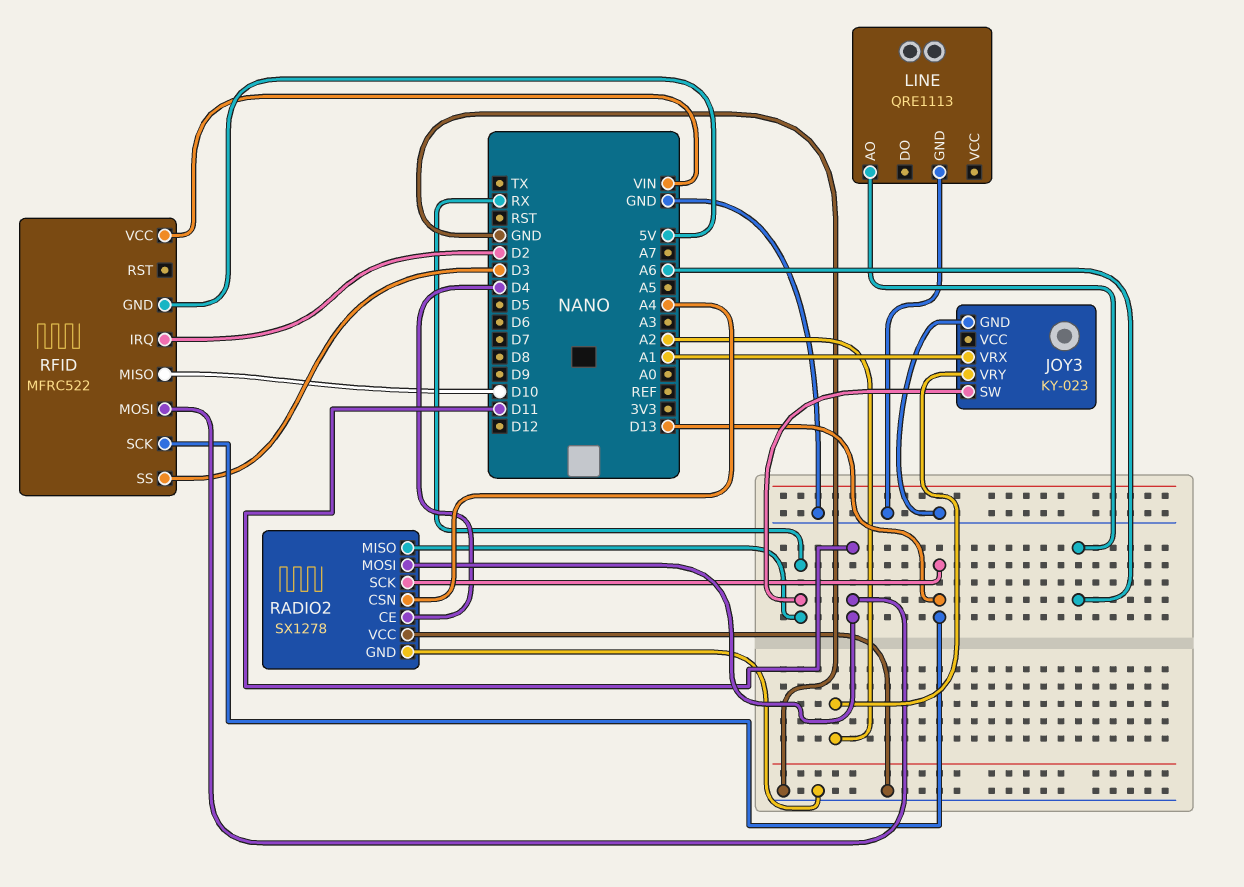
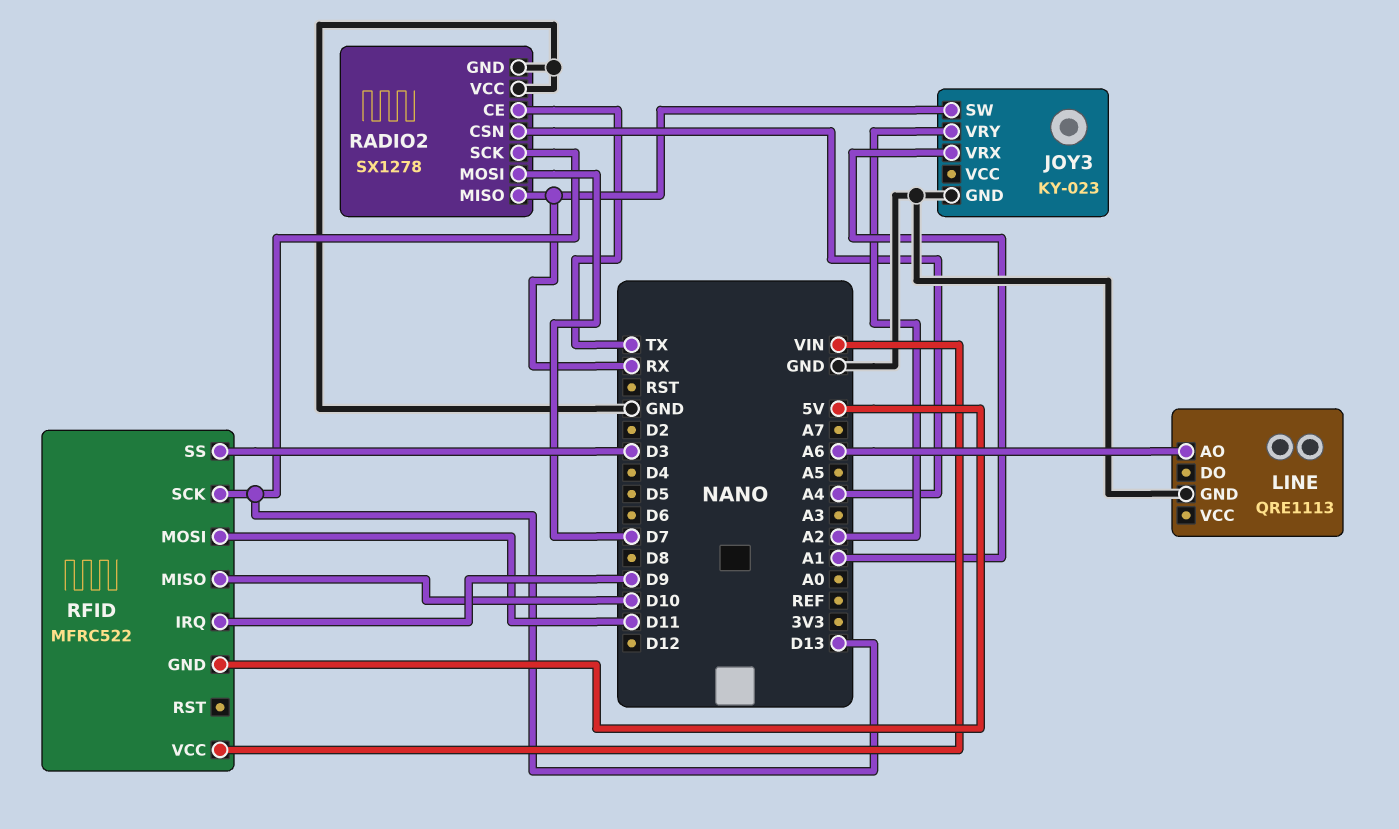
RADIO2 pin CE: D4 -> TX
RADIO2 pin MOSI: D11 -> D7
RFID pin IRQ: D2 -> D9

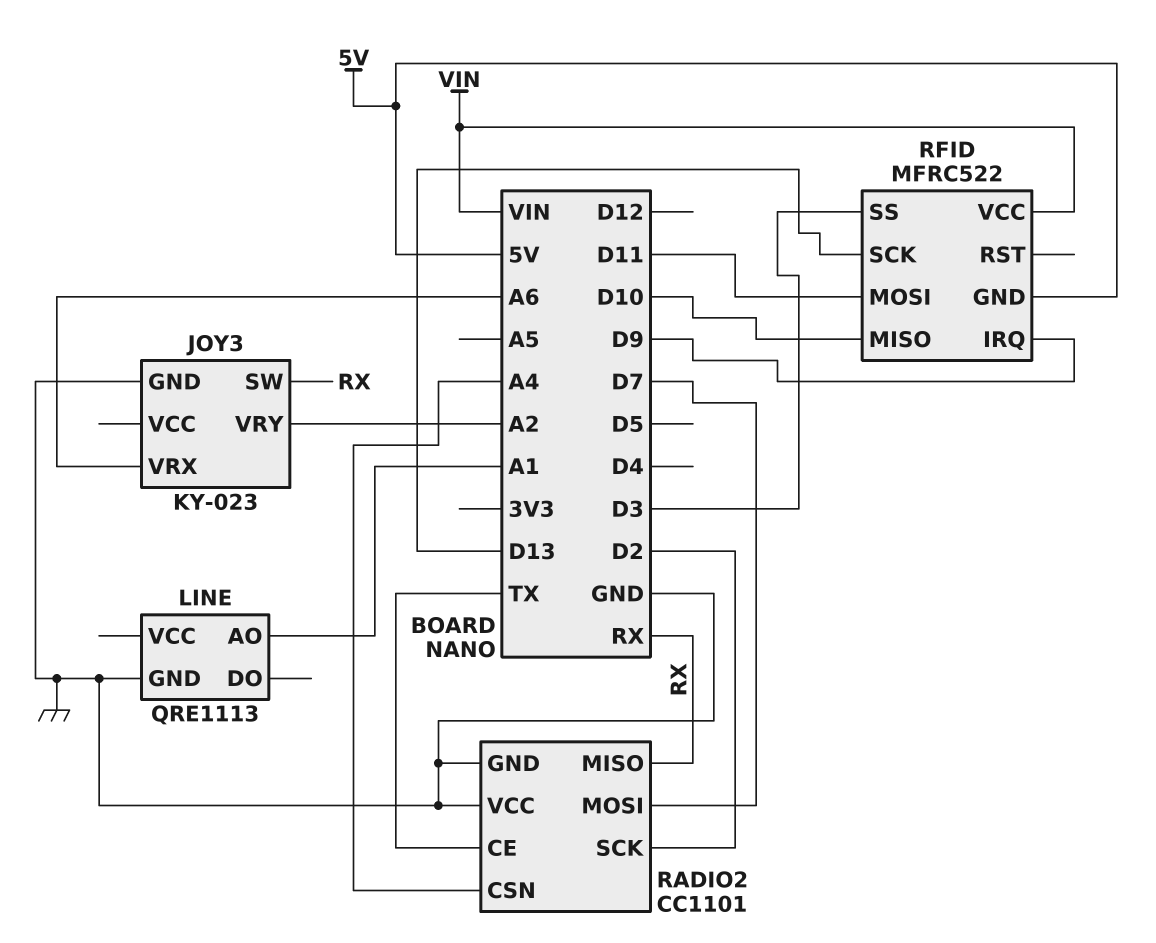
JOY3 pin VRX: A1 -> A6
LINE pin AO: A6 -> A1
RADIO2: SX1278 -> CC1101
RADIO2 pin SCK: D13 -> D2

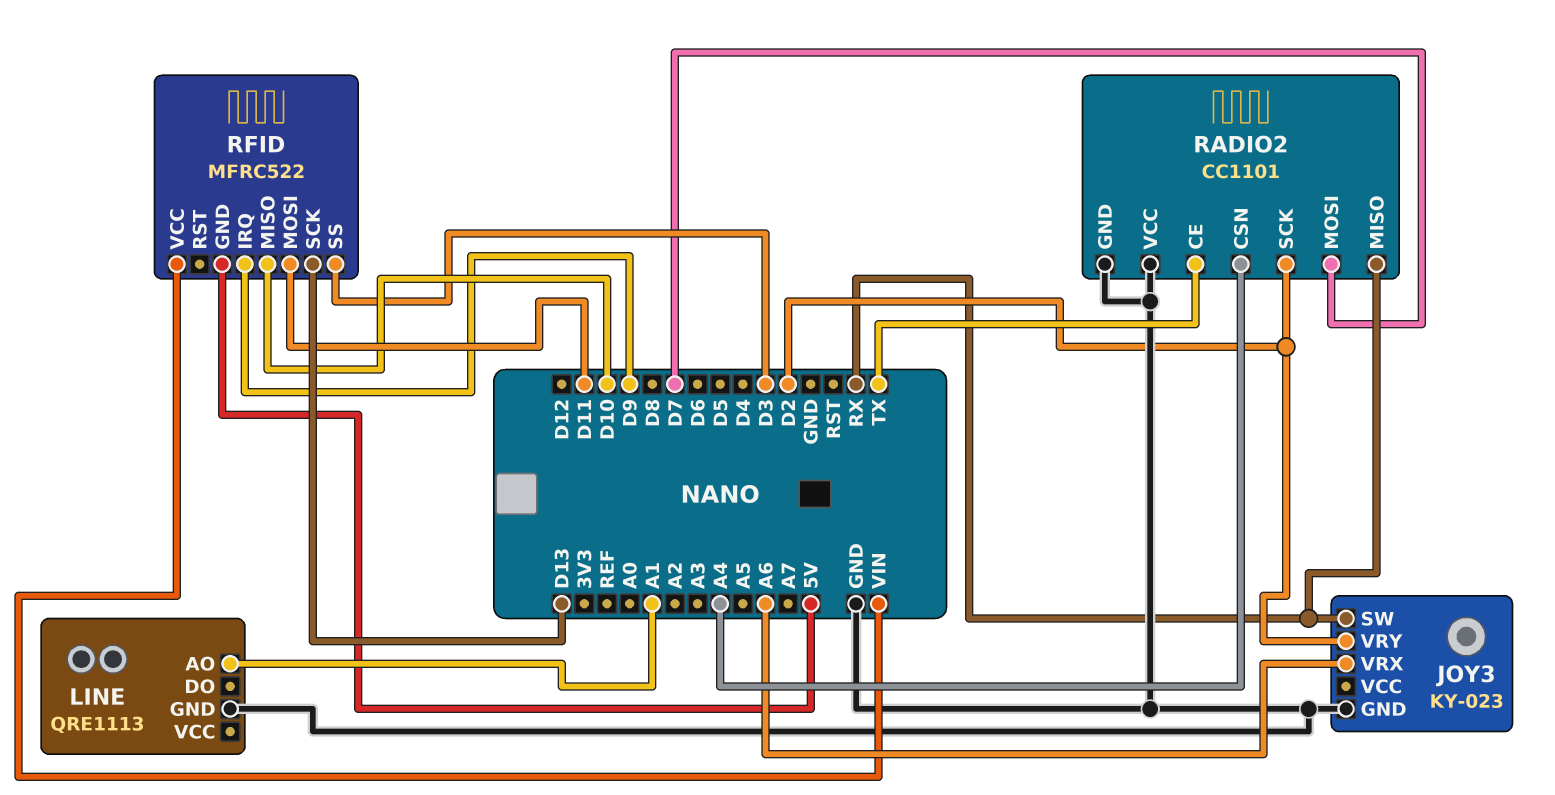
JOY3 pin VRY: A2 -> D2

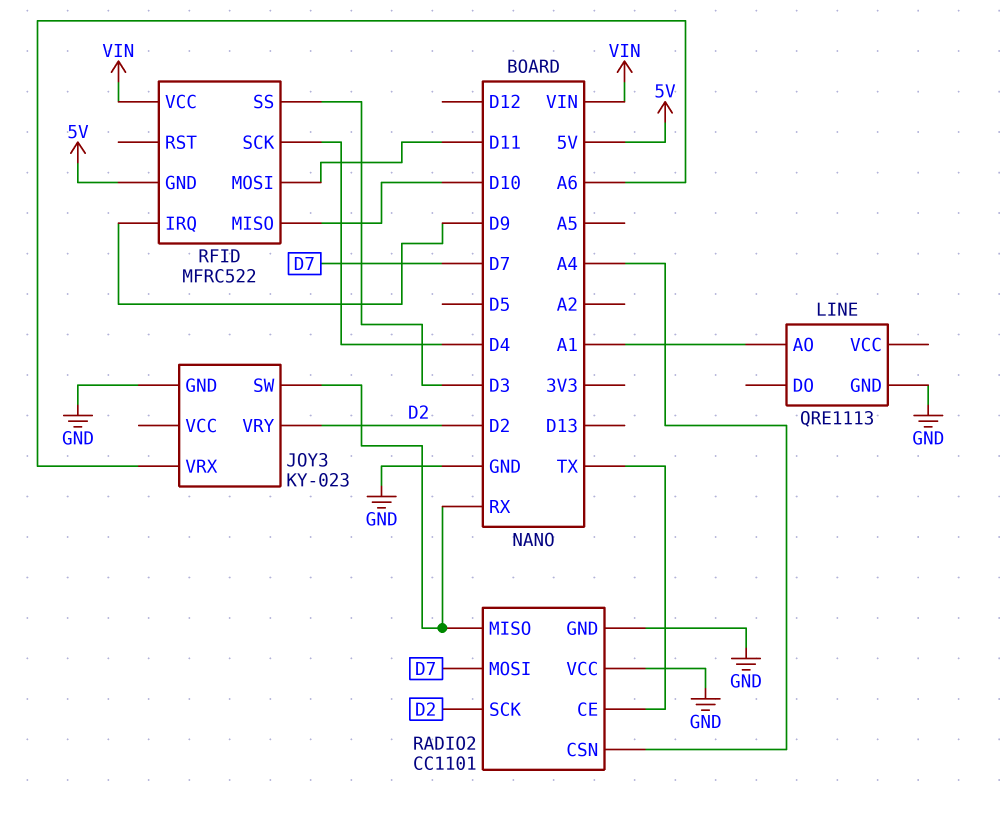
RFID pin SCK: D13 -> D4

